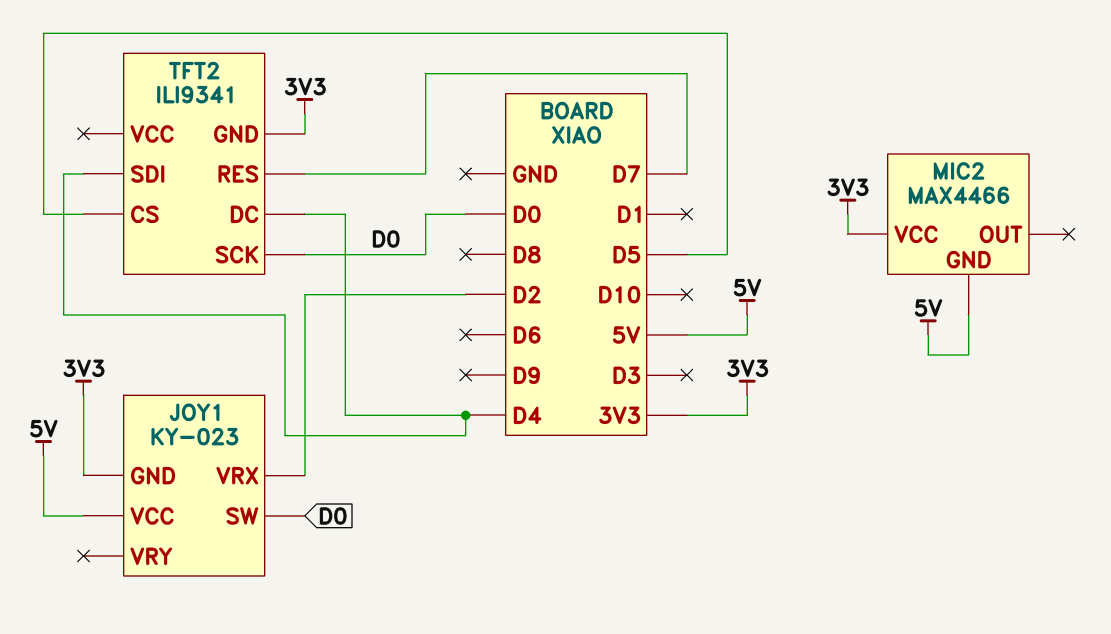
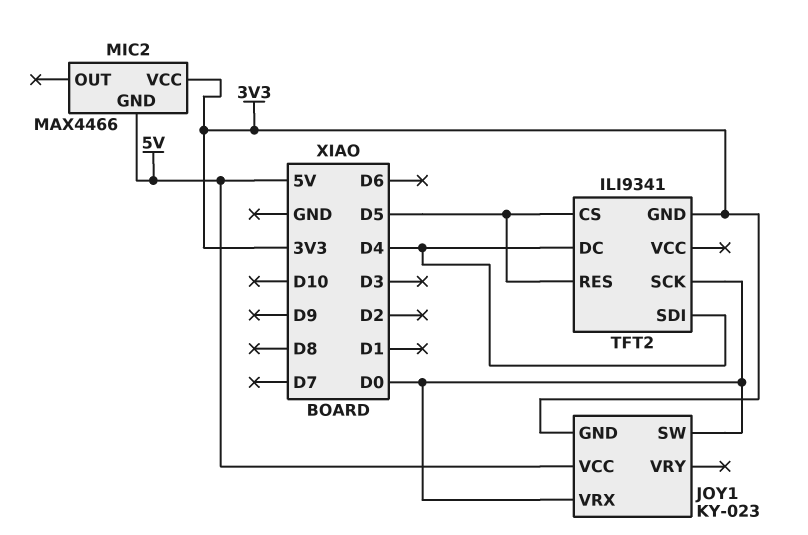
JOY1 pin VRX: D2 -> D0
TFT2 pin RES: D7 -> D5

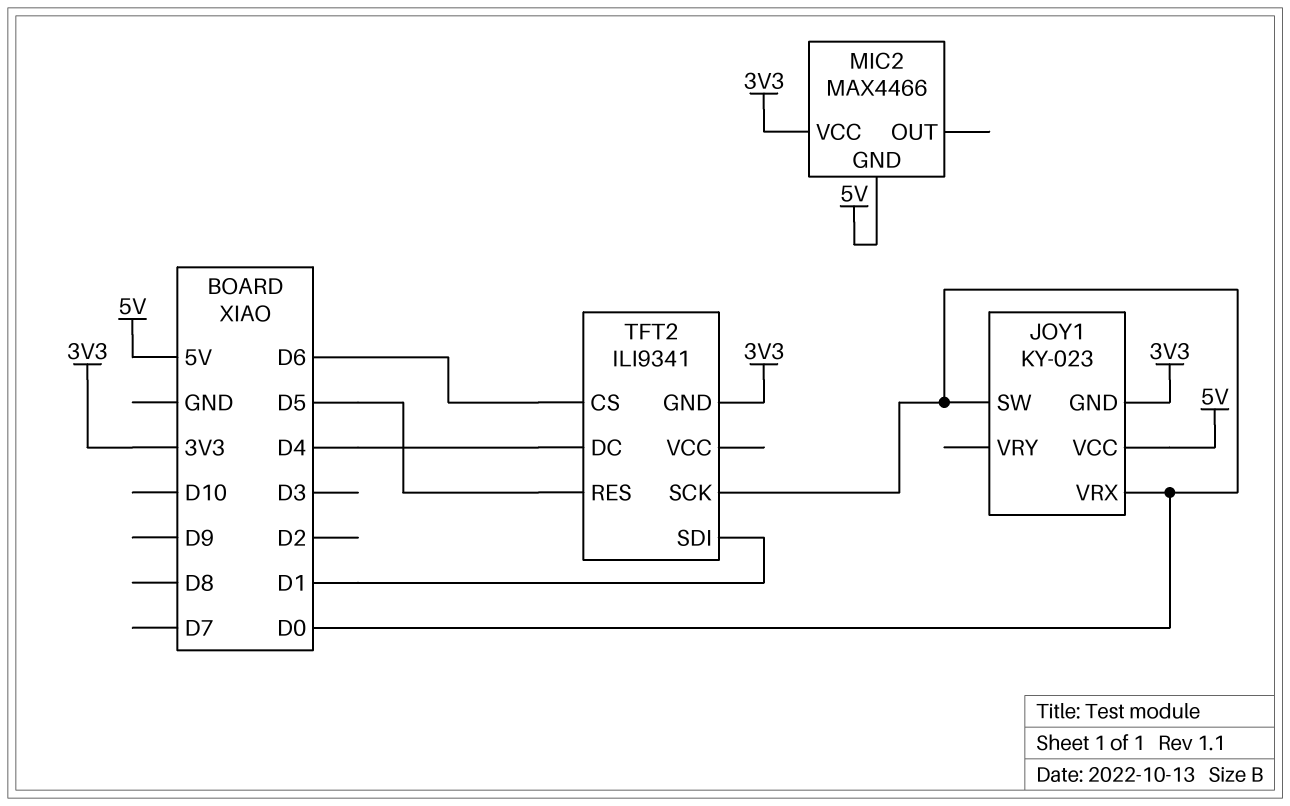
TFT2 pin CS: D5 -> D6
TFT2 pin SDI: D4 -> D1

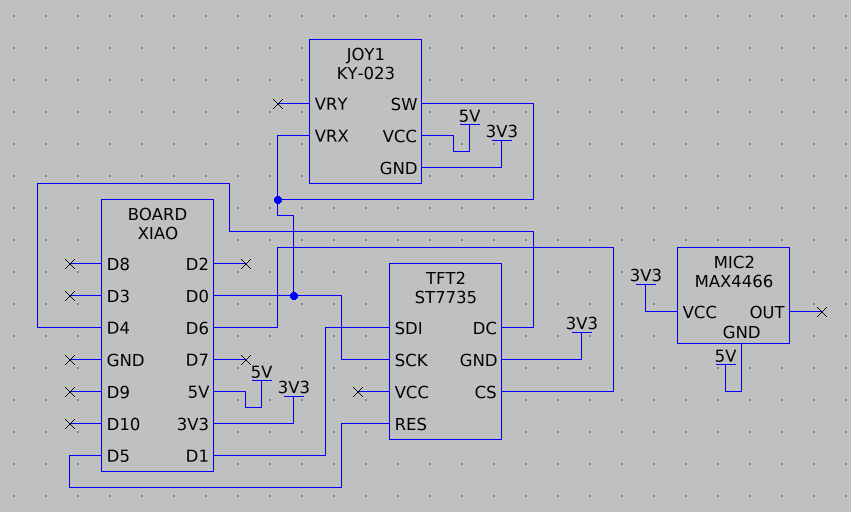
TFT2: ILI9341 -> ST7735

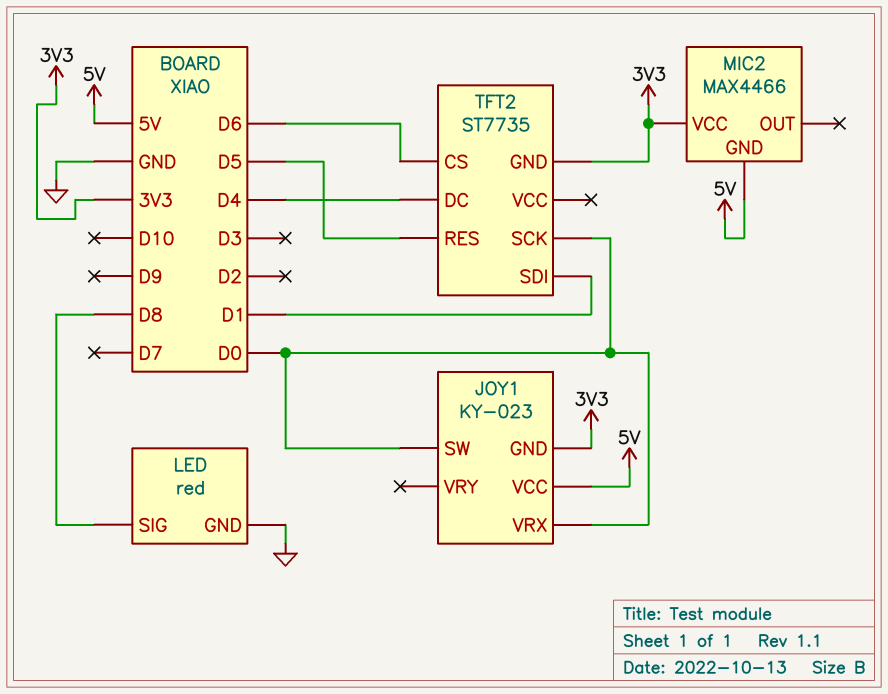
LED: none -> red
LED pin GND: none -> GND
LED pin SIG: none -> D8

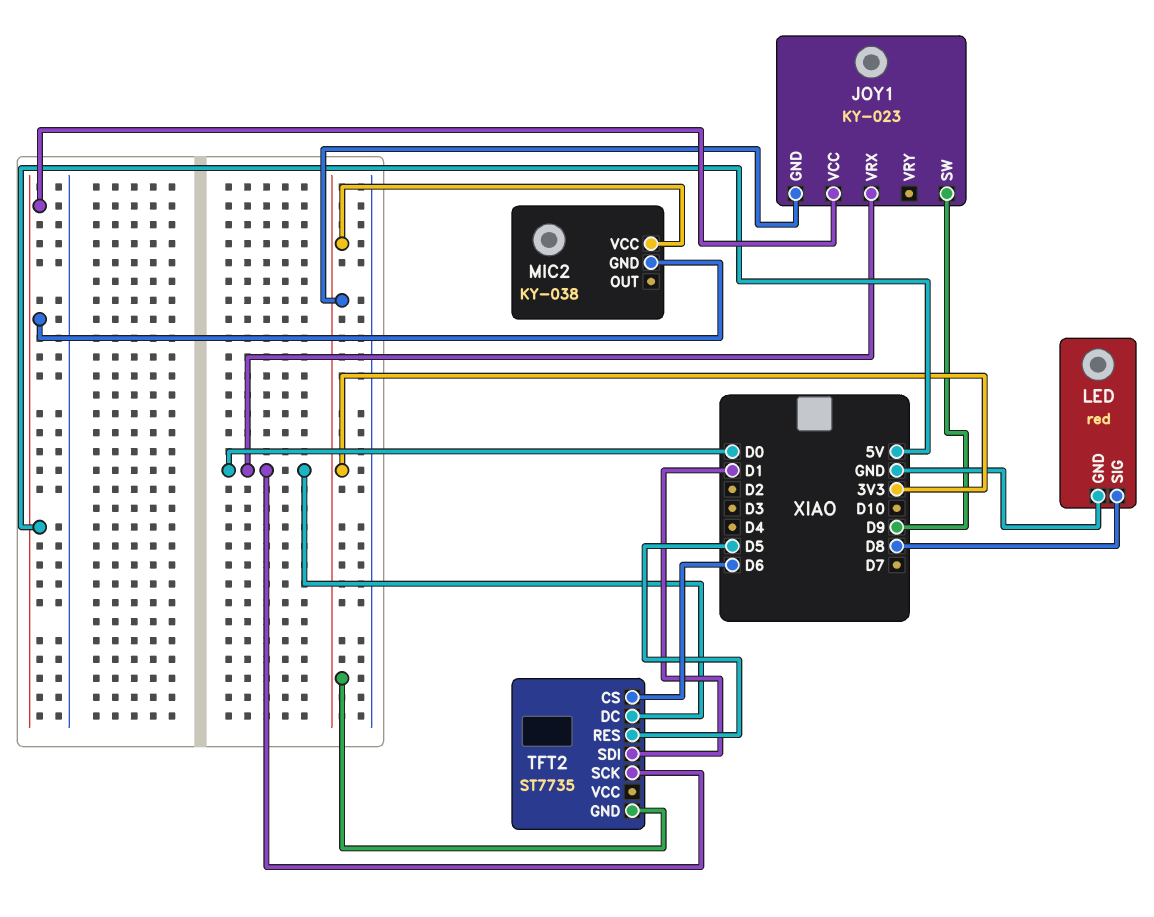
JOY1 pin SW: D0 -> D9
MIC2: MAX4466 -> KY-038
TFT2 pin DC: D4 -> D0

